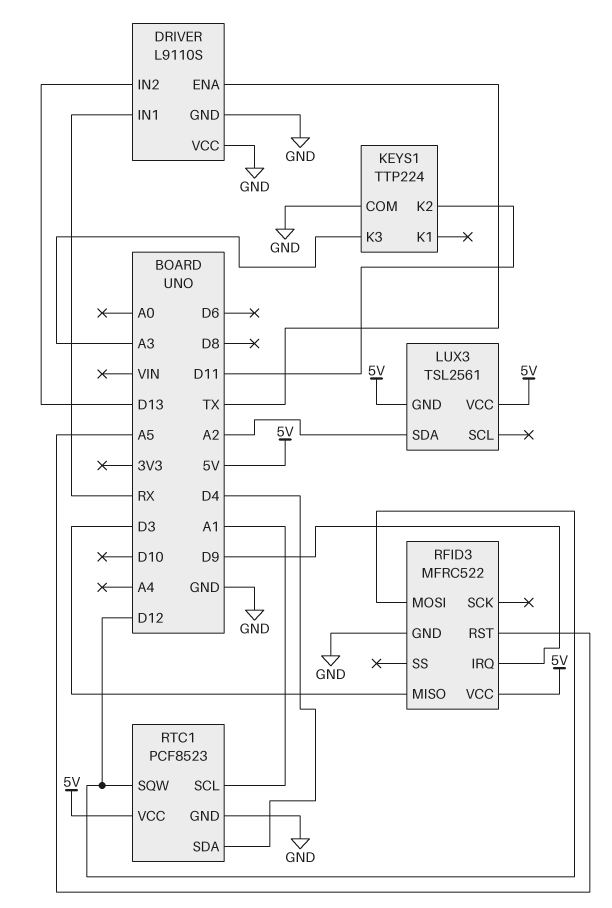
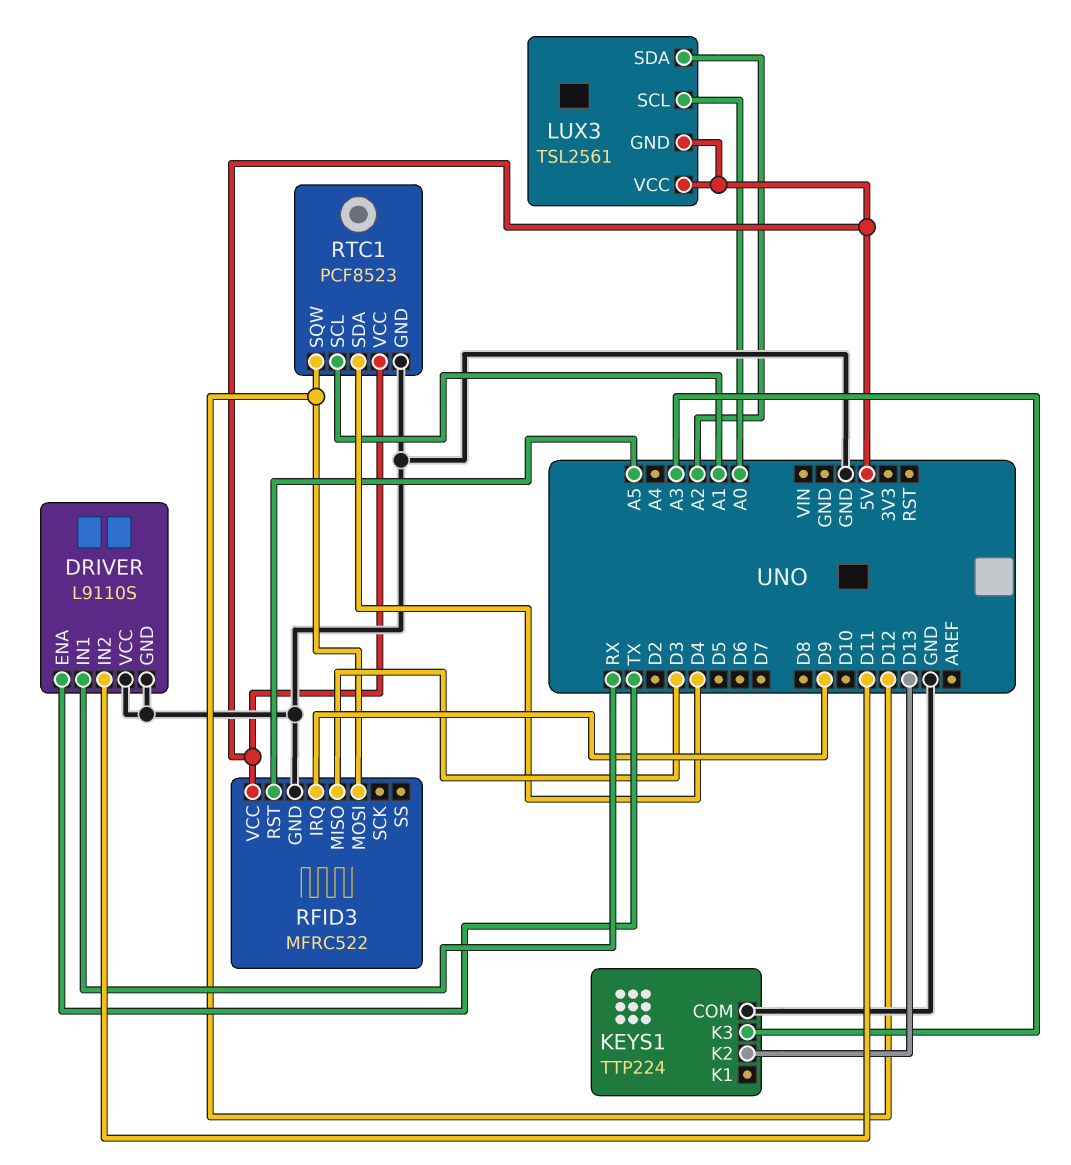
DRIVER pin IN2: D13 -> D11
KEYS1 pin K2: D11 -> D13
LUX3 pin SCL: none -> A0

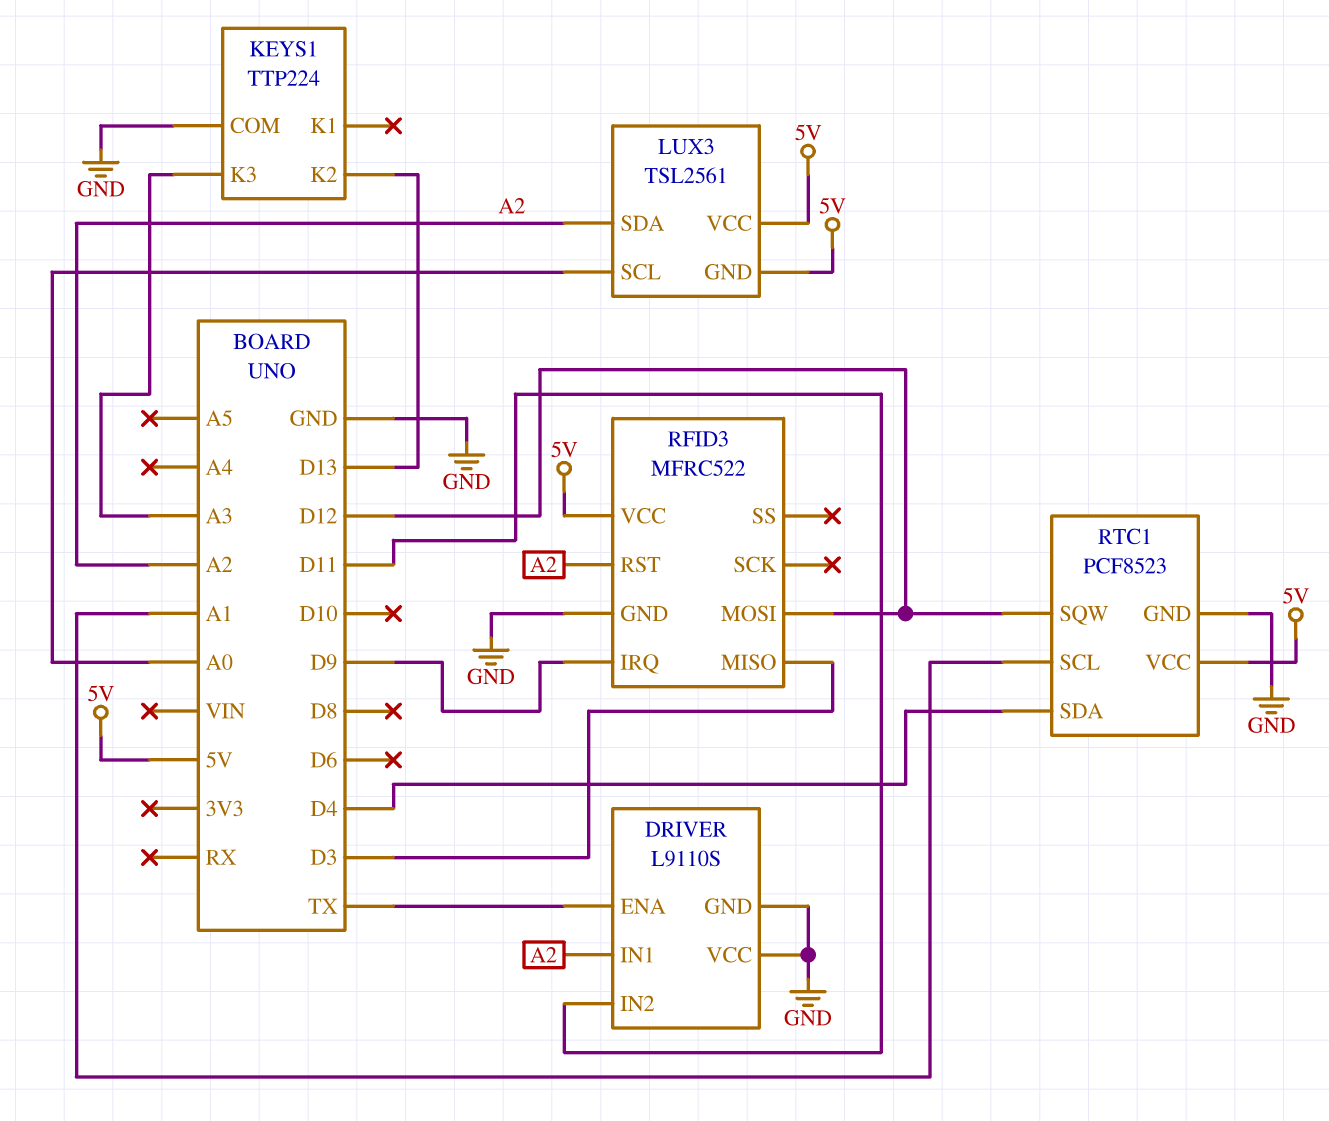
DRIVER pin IN1: RX -> A2
RFID3 pin RST: A5 -> A2

